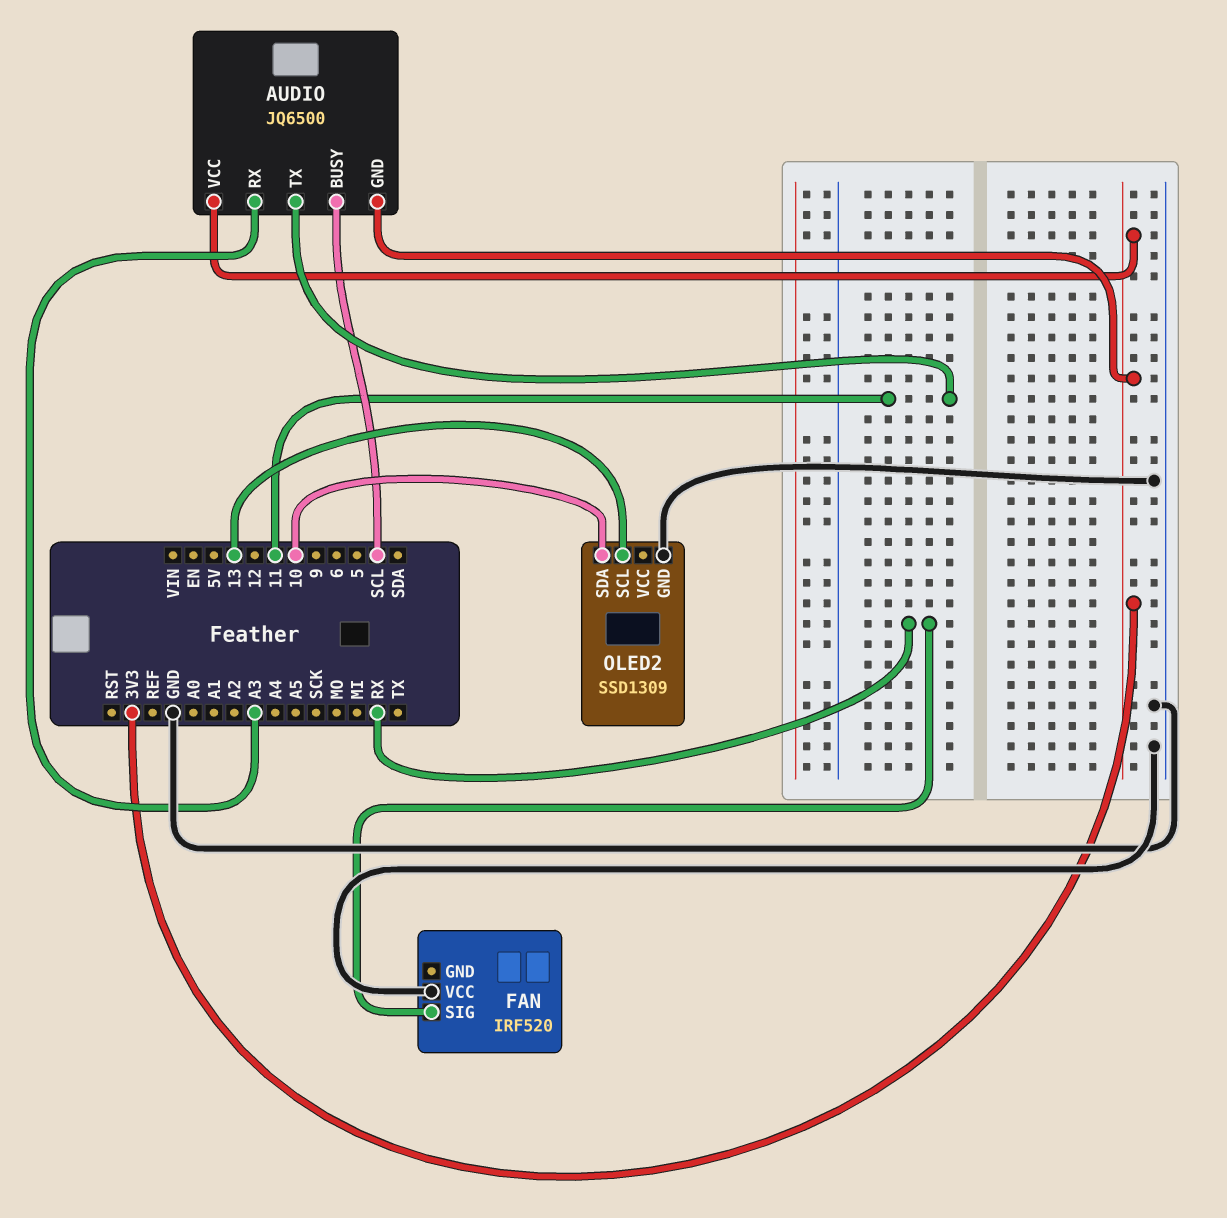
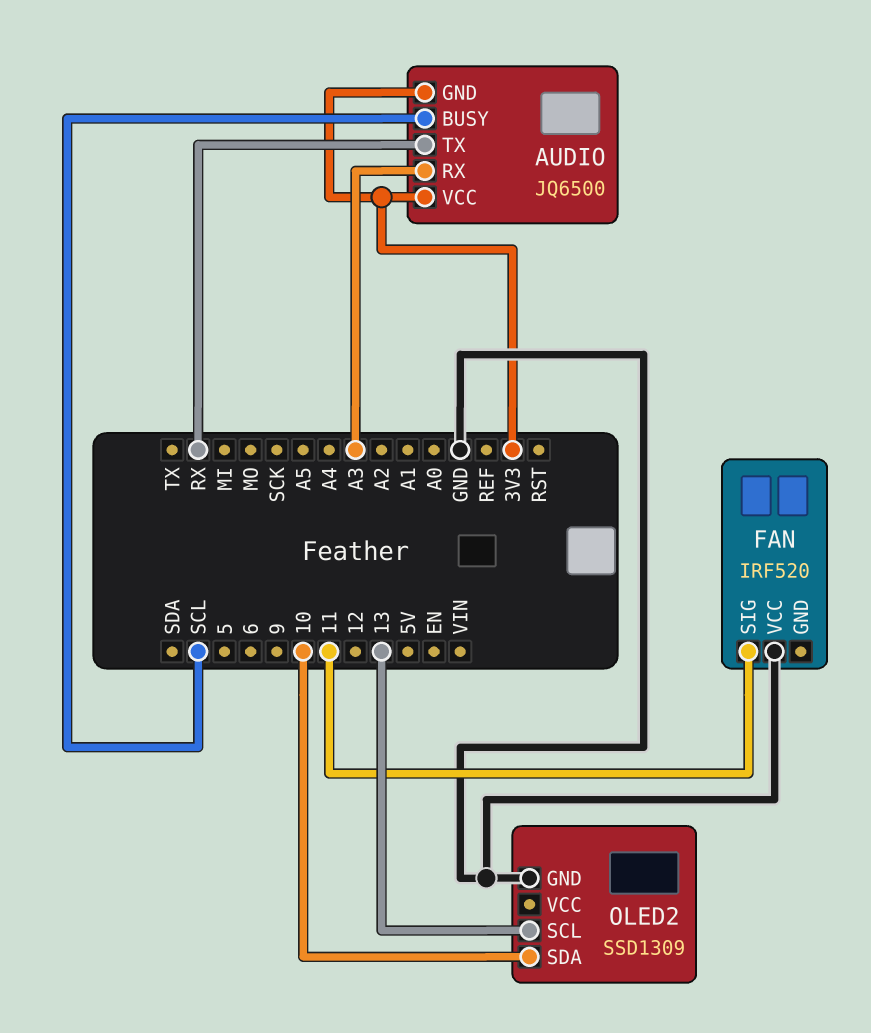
AUDIO pin TX: 11 -> RX
FAN pin SIG: RX -> 11

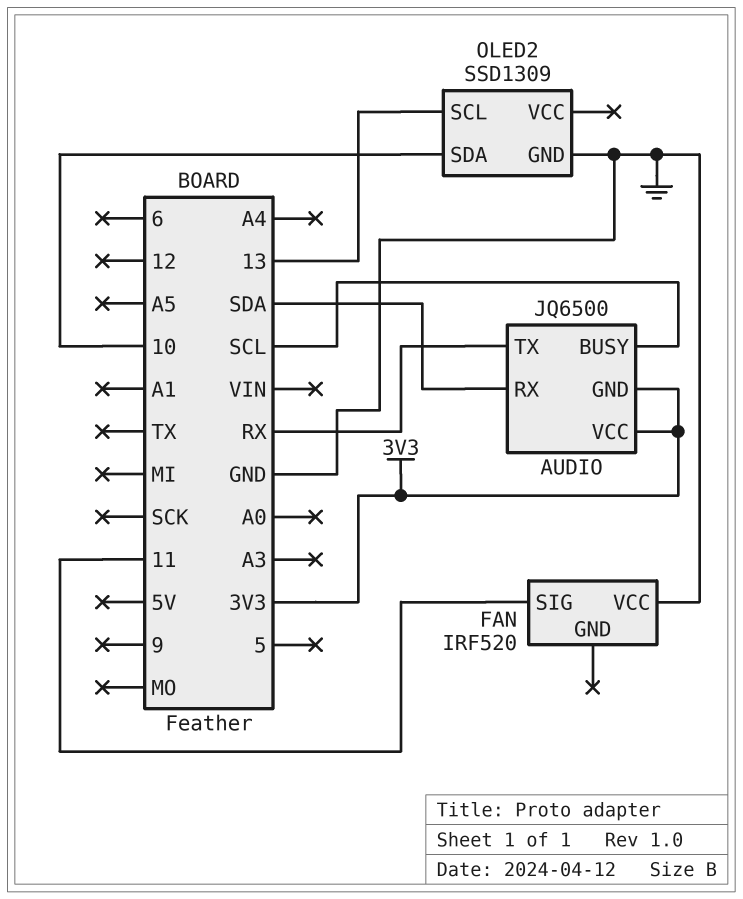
AUDIO pin RX: A3 -> SDA

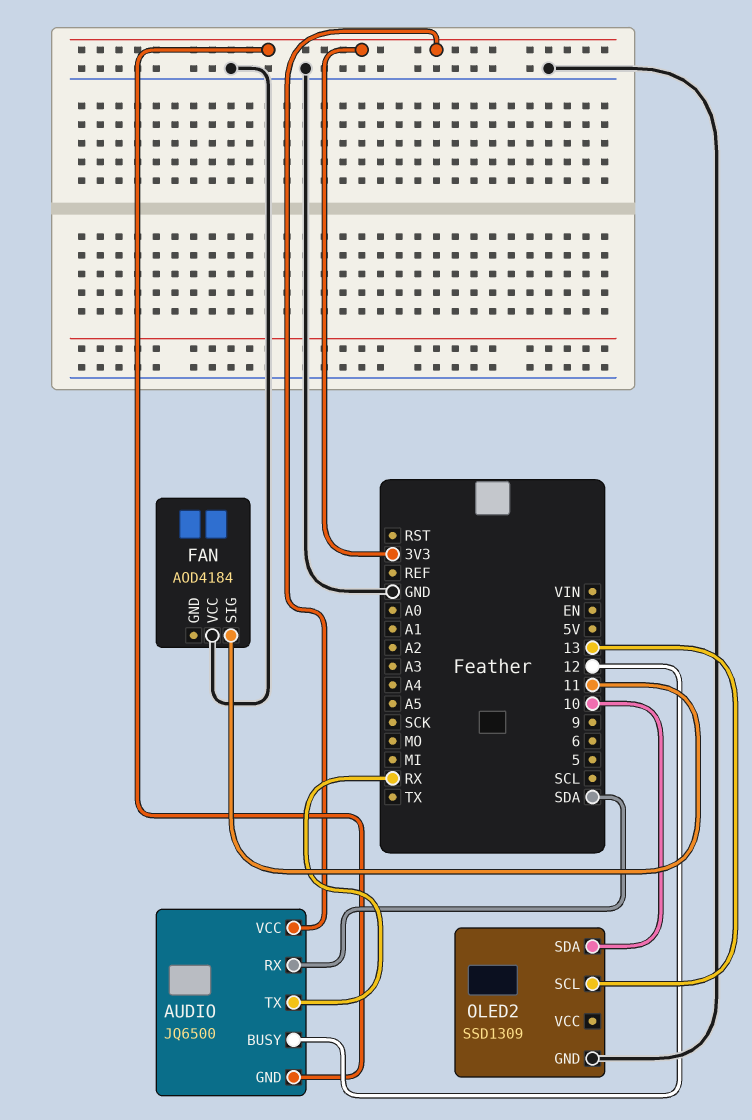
AUDIO pin BUSY: SCL -> 12
FAN: IRF520 -> AOD4184

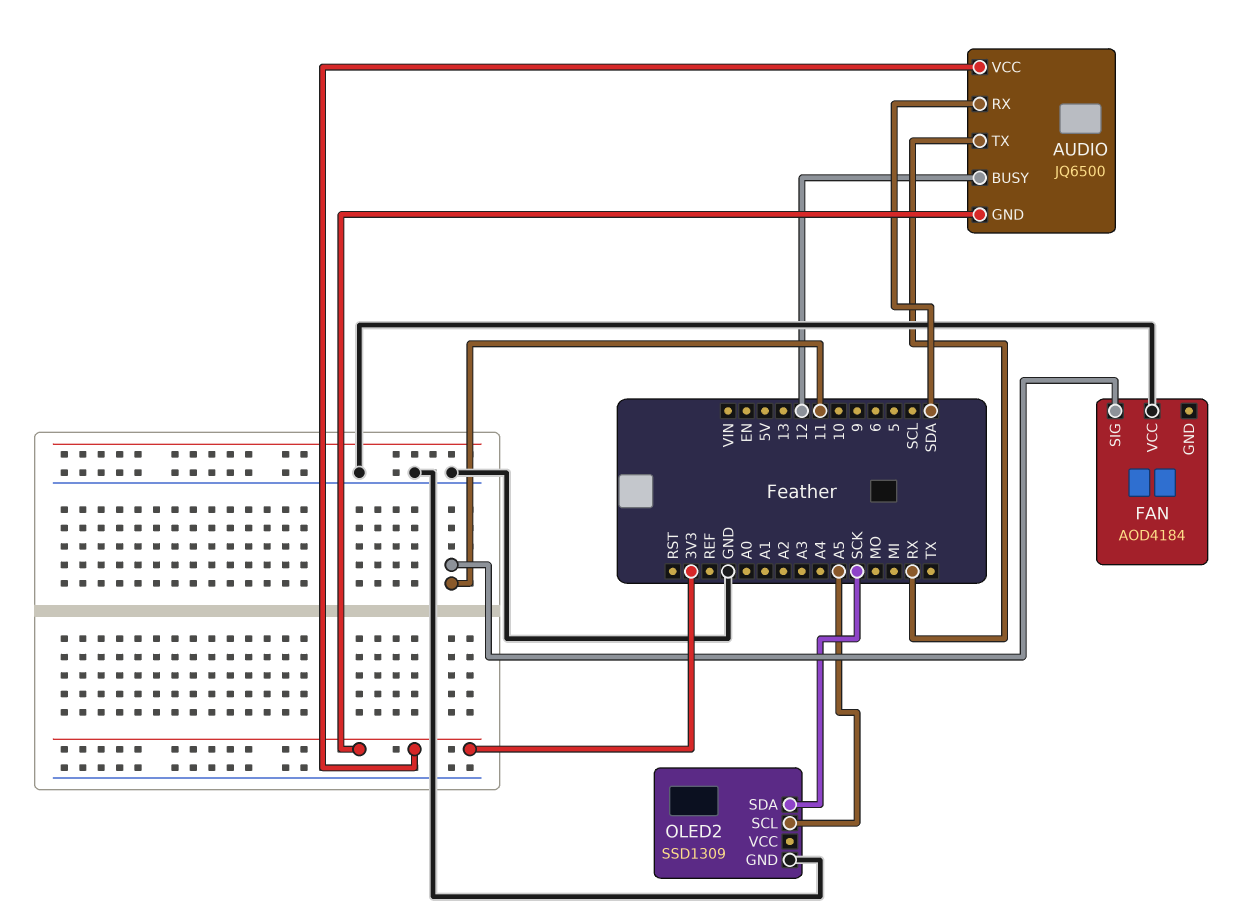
OLED2 pin SCL: 13 -> A5
OLED2 pin SDA: 10 -> SCK

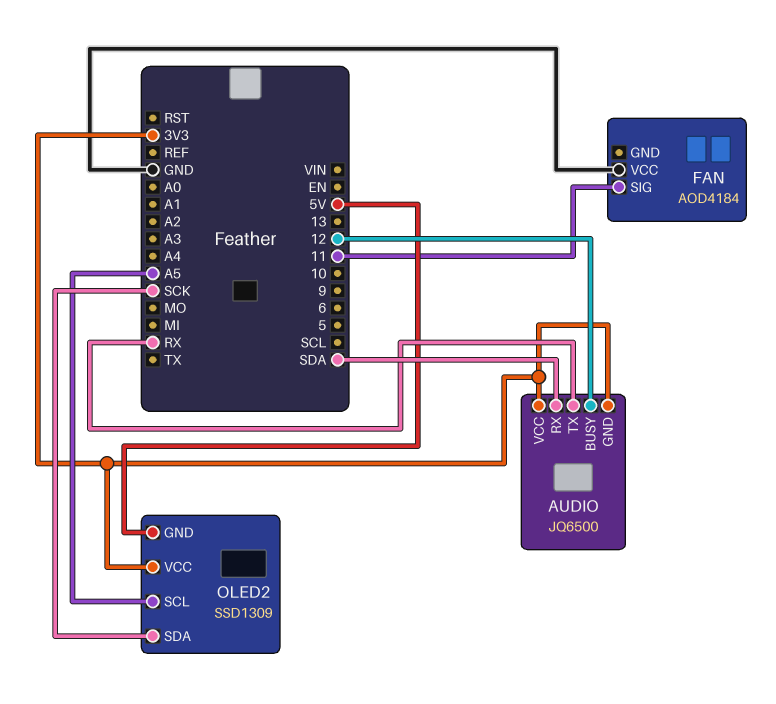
OLED2 pin GND: GND -> 5V
OLED2 pin VCC: none -> 3V3

